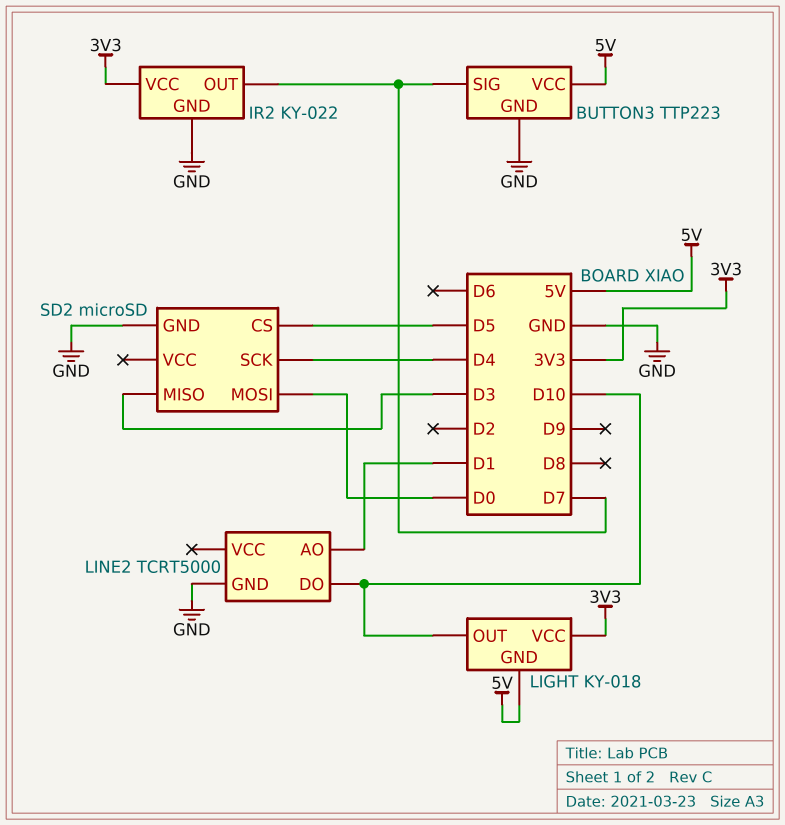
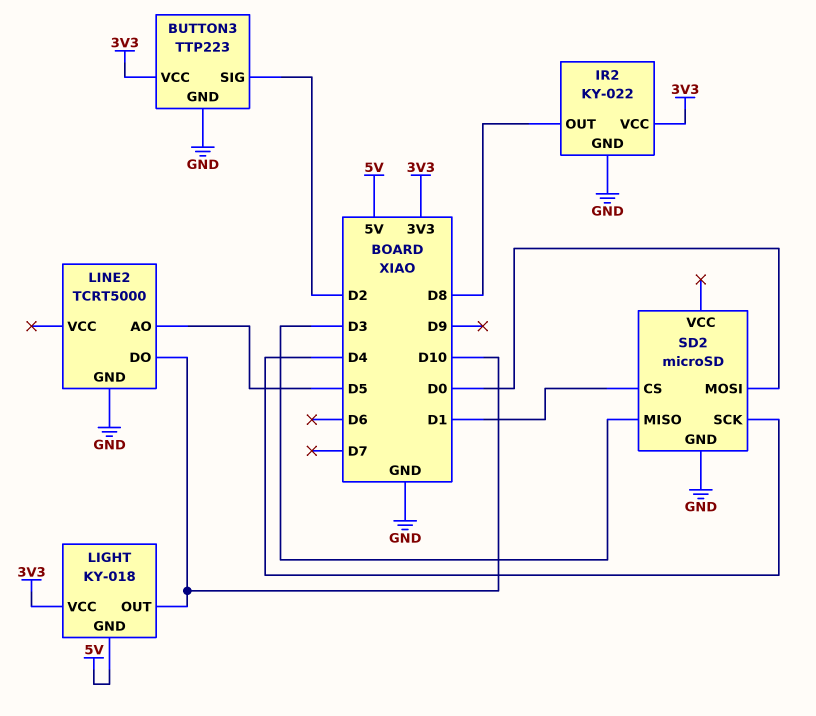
BUTTON3 pin SIG: D7 -> D2
BUTTON3 pin VCC: 5V -> 3V3
IR2 pin OUT: D7 -> D8
LINE2 pin AO: D1 -> D5
SD2 pin CS: D5 -> D1

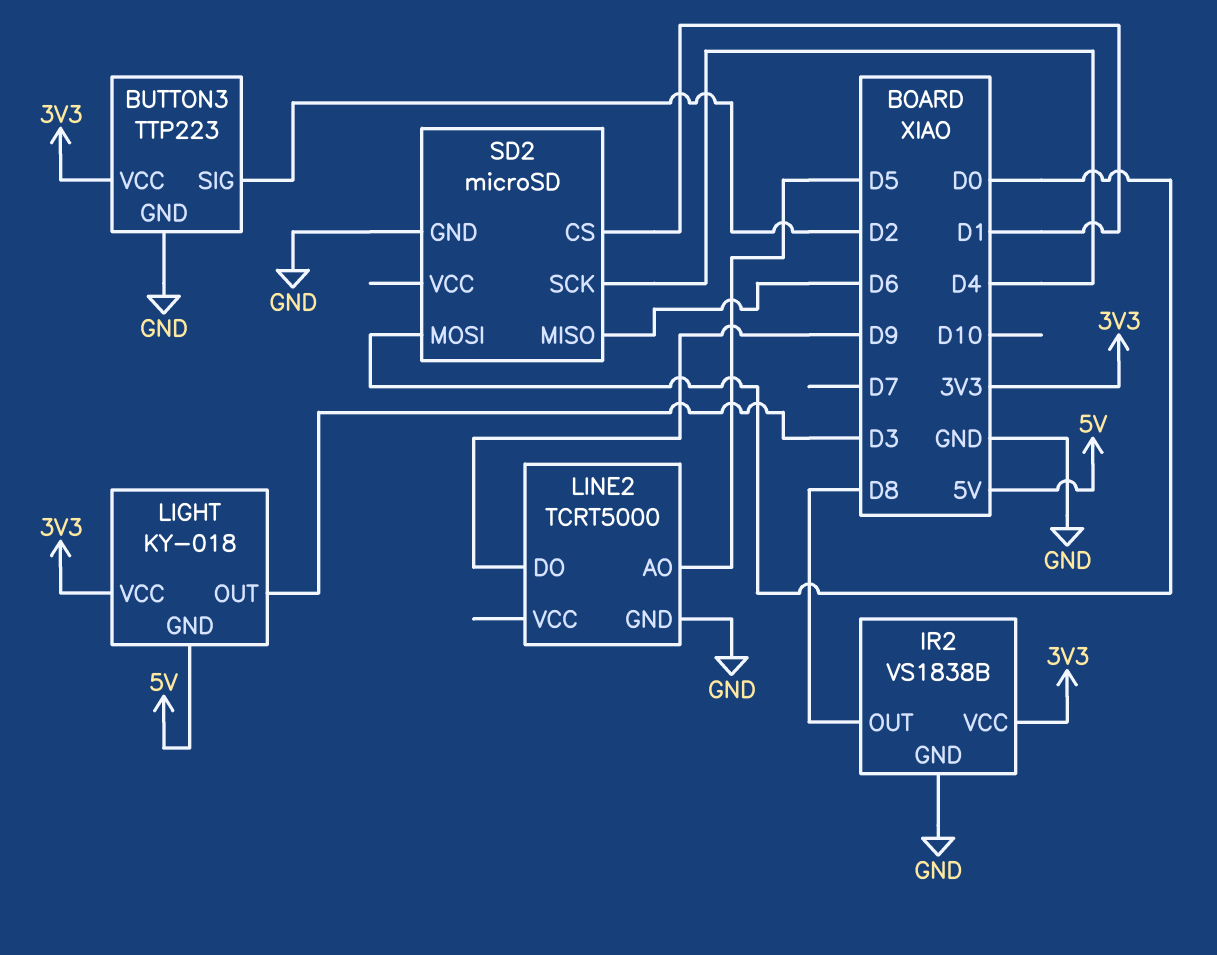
IR2: KY-022 -> VS1838B
LIGHT pin OUT: D10 -> D3
LINE2 pin DO: D10 -> D9
SD2 pin MISO: D3 -> D6

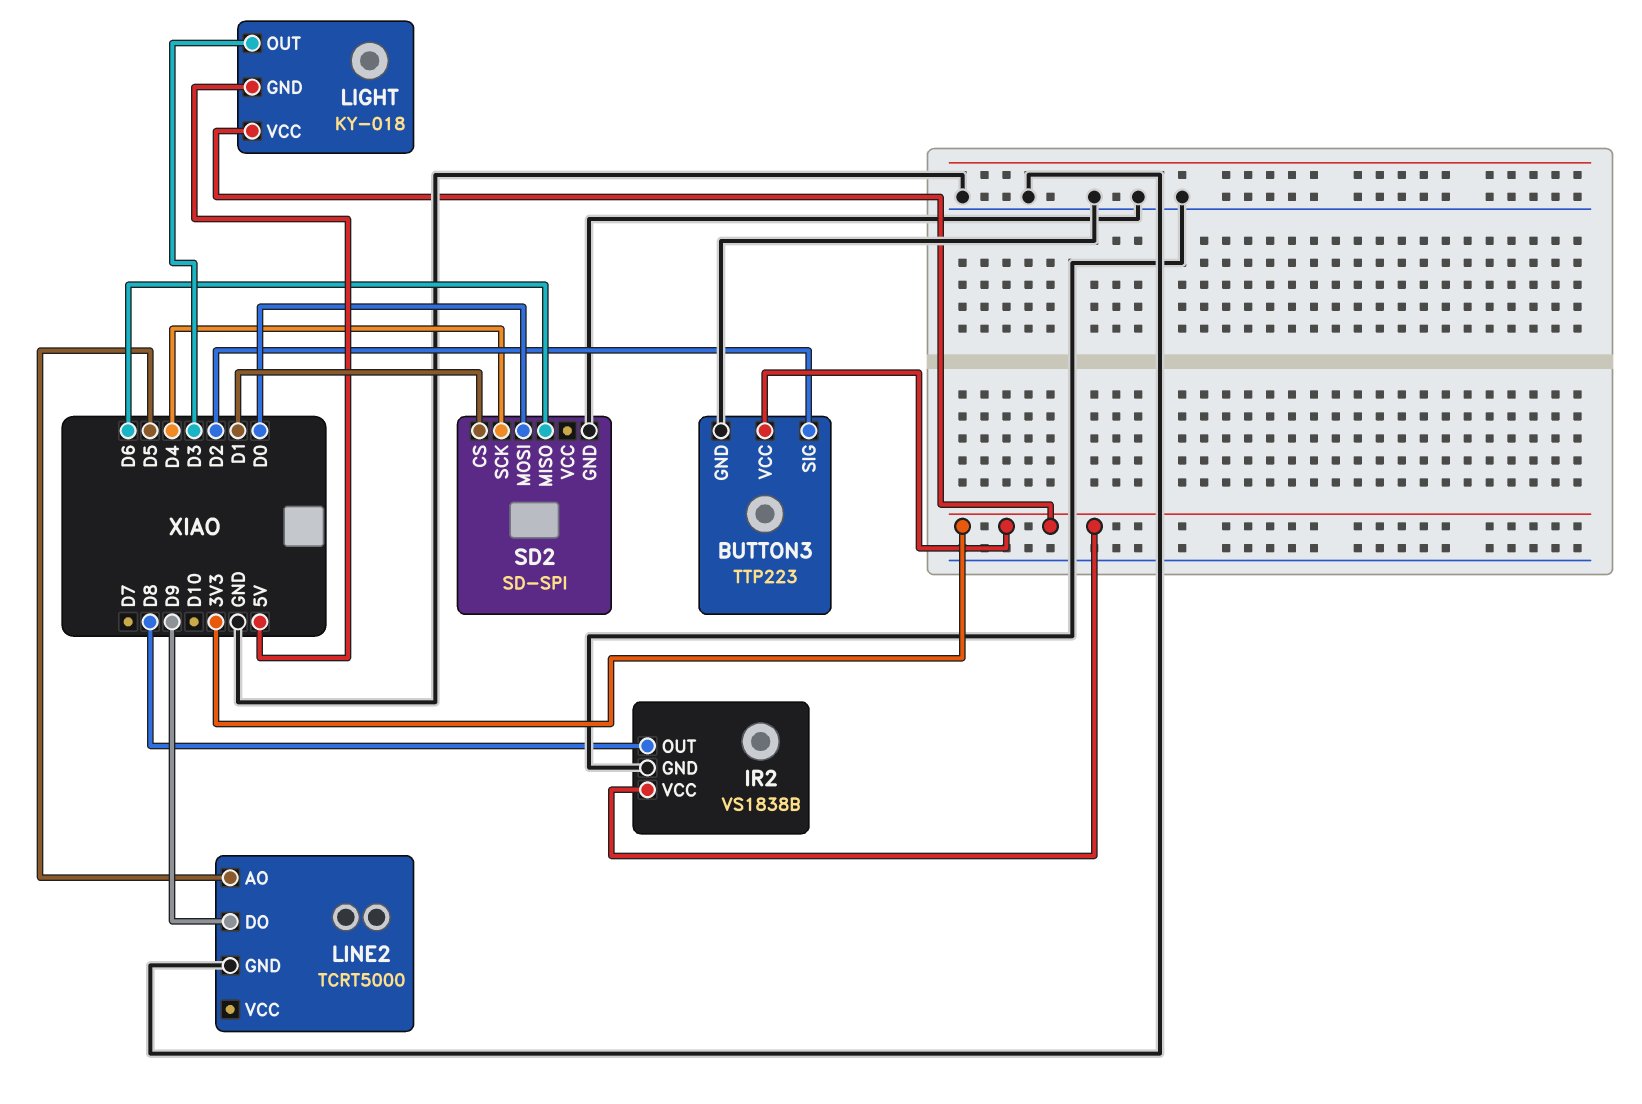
SD2: microSD -> SD-SPI

